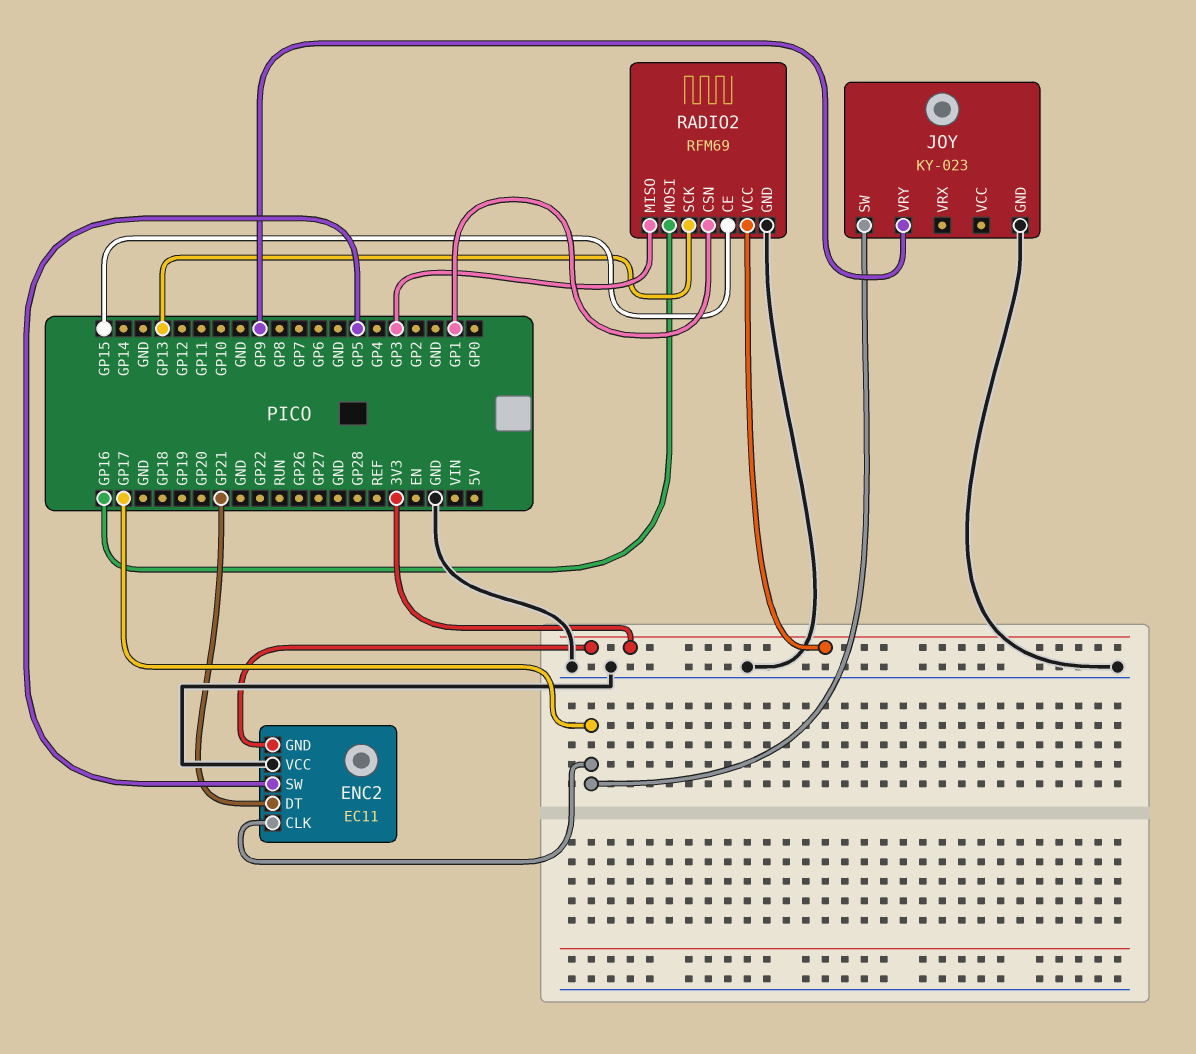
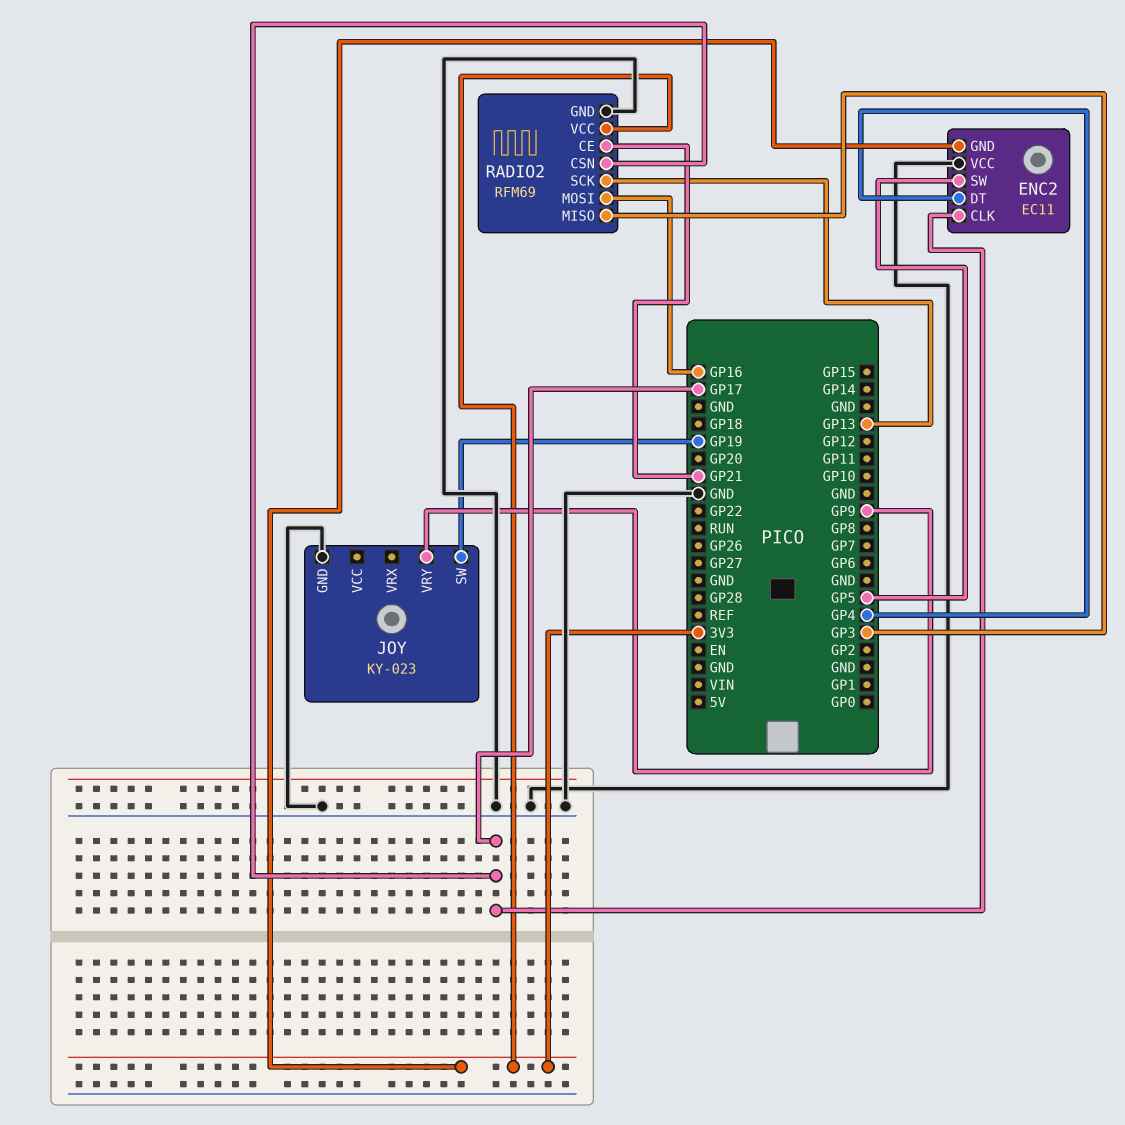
ENC2 pin DT: GP21 -> GP4
JOY pin SW: GP17 -> GP19
RADIO2 pin CE: GP15 -> GP21
RADIO2 pin CSN: GP1 -> GP17

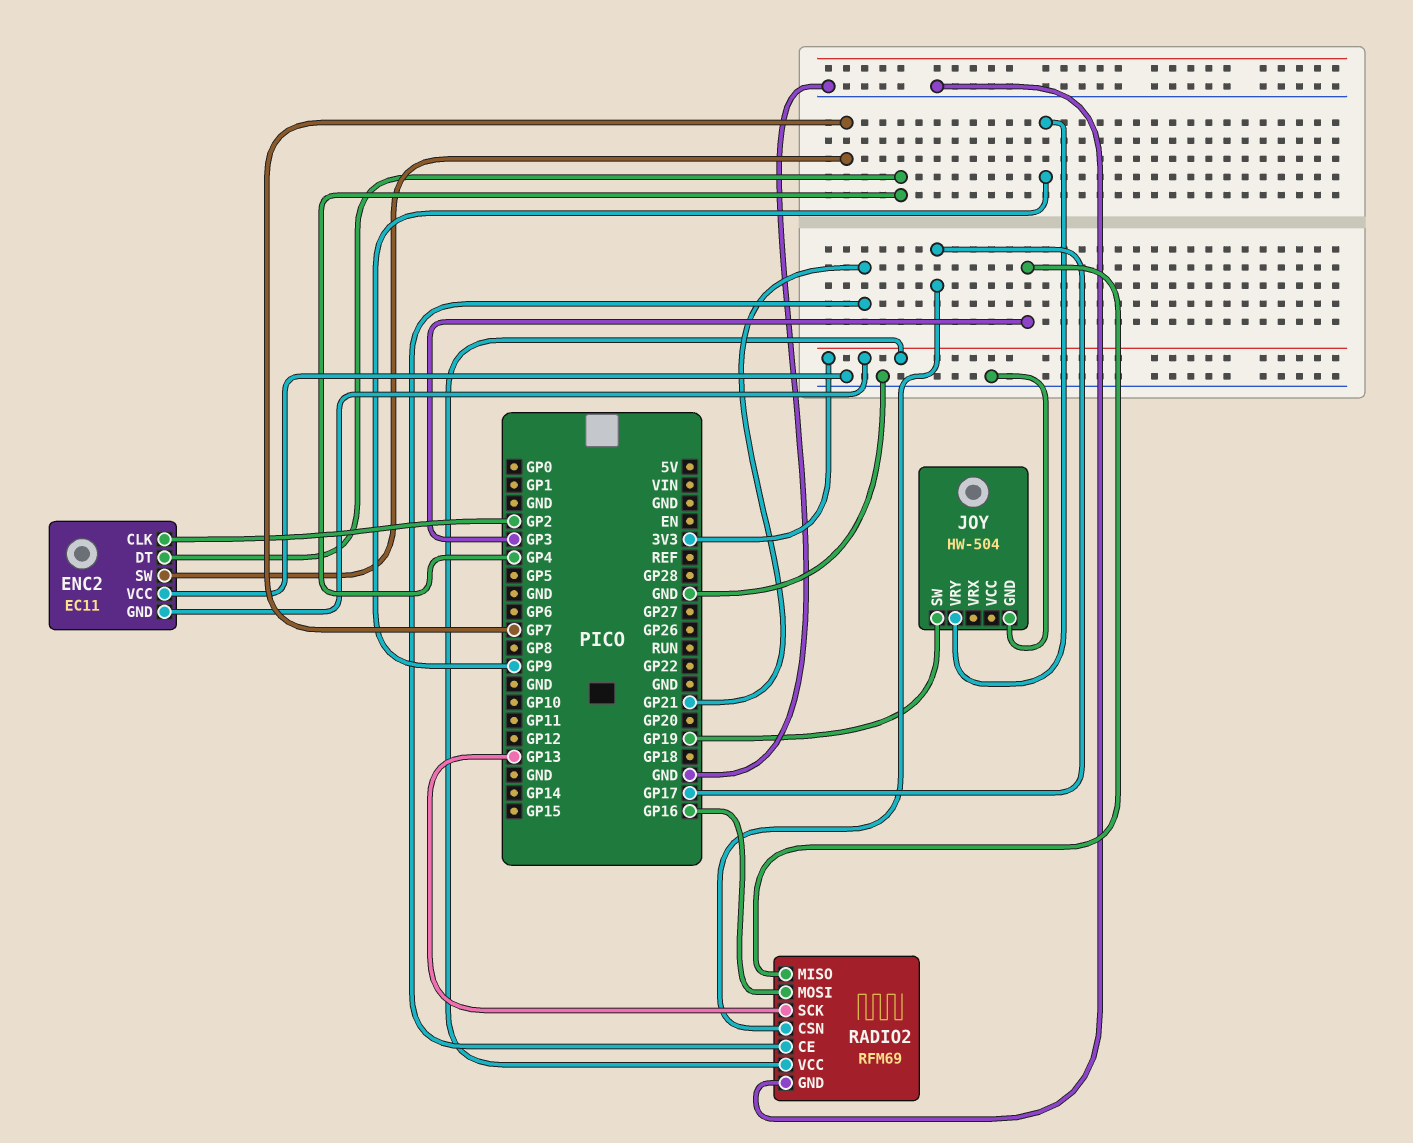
ENC2 pin CLK: GP17 -> GP2
ENC2 pin SW: GP5 -> GP7
JOY: KY-023 -> HW-504

